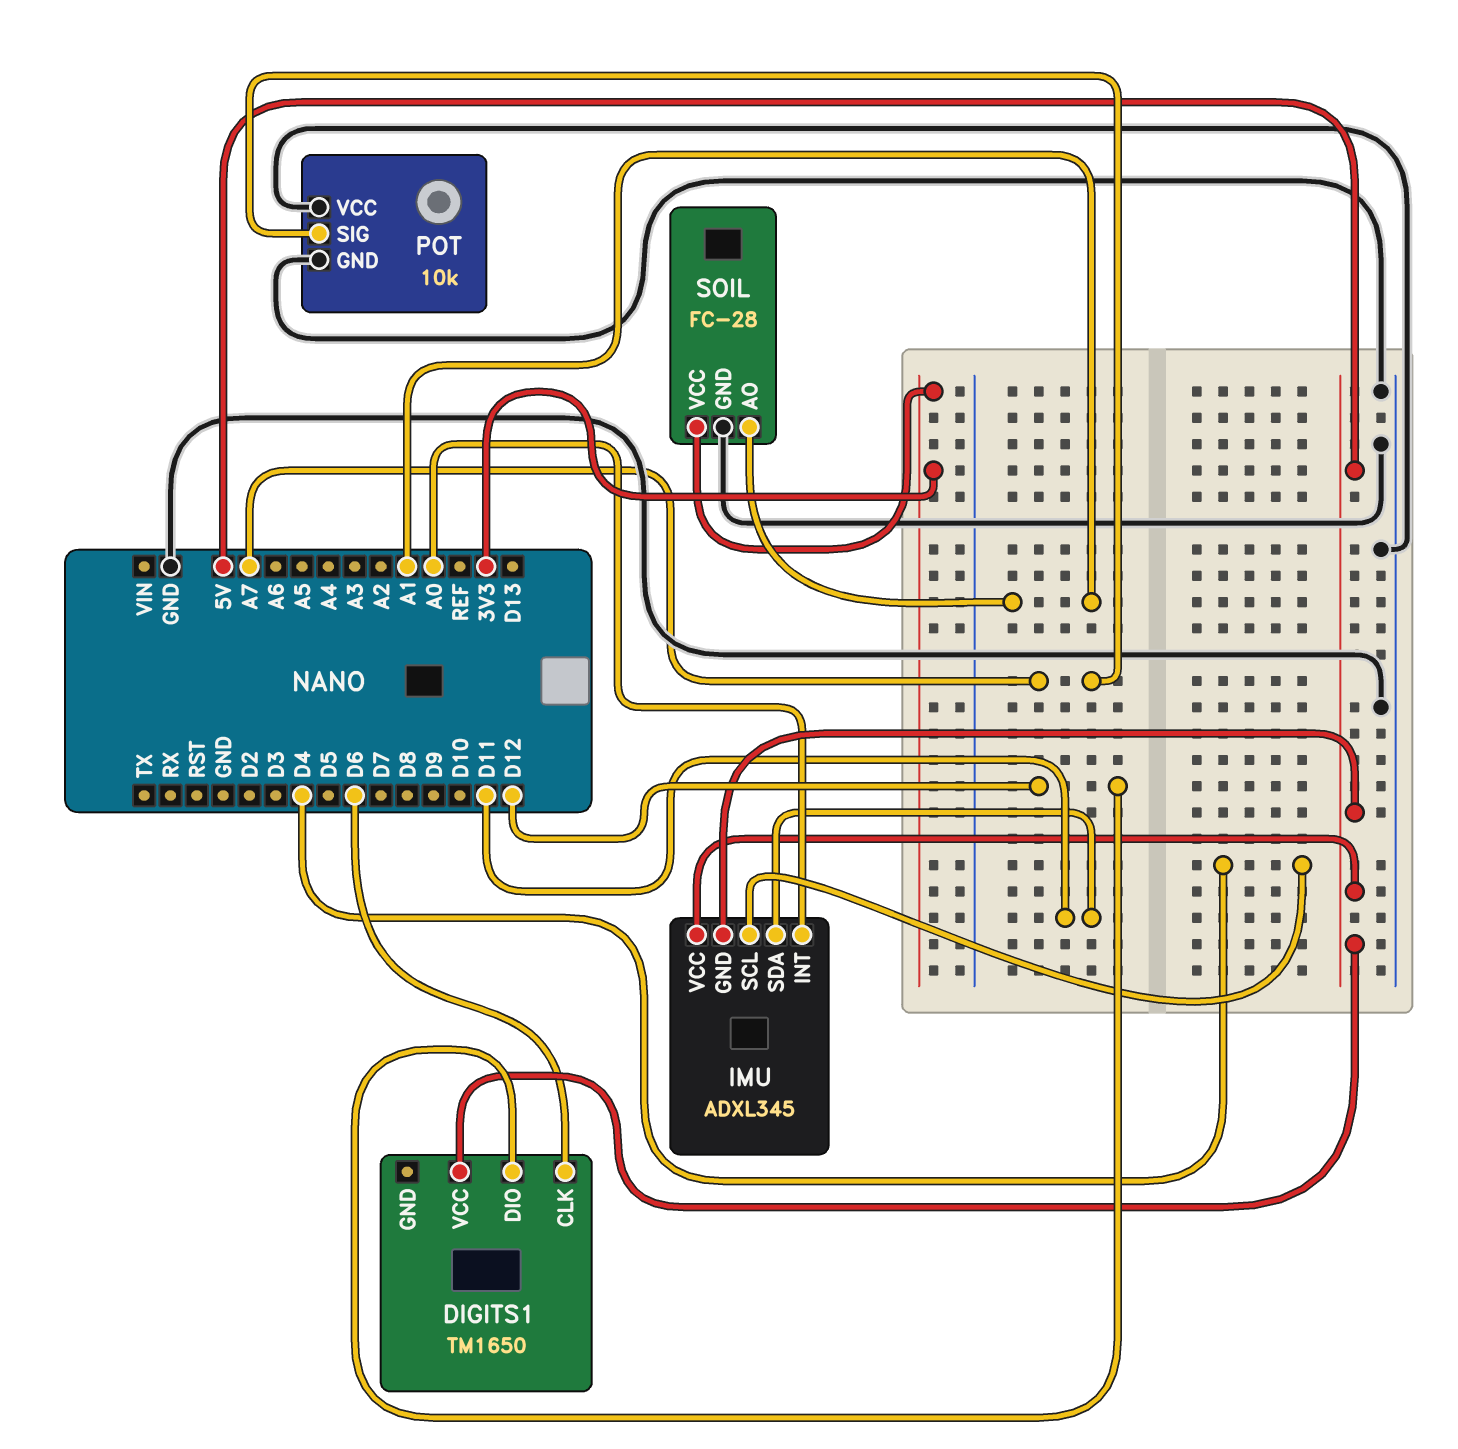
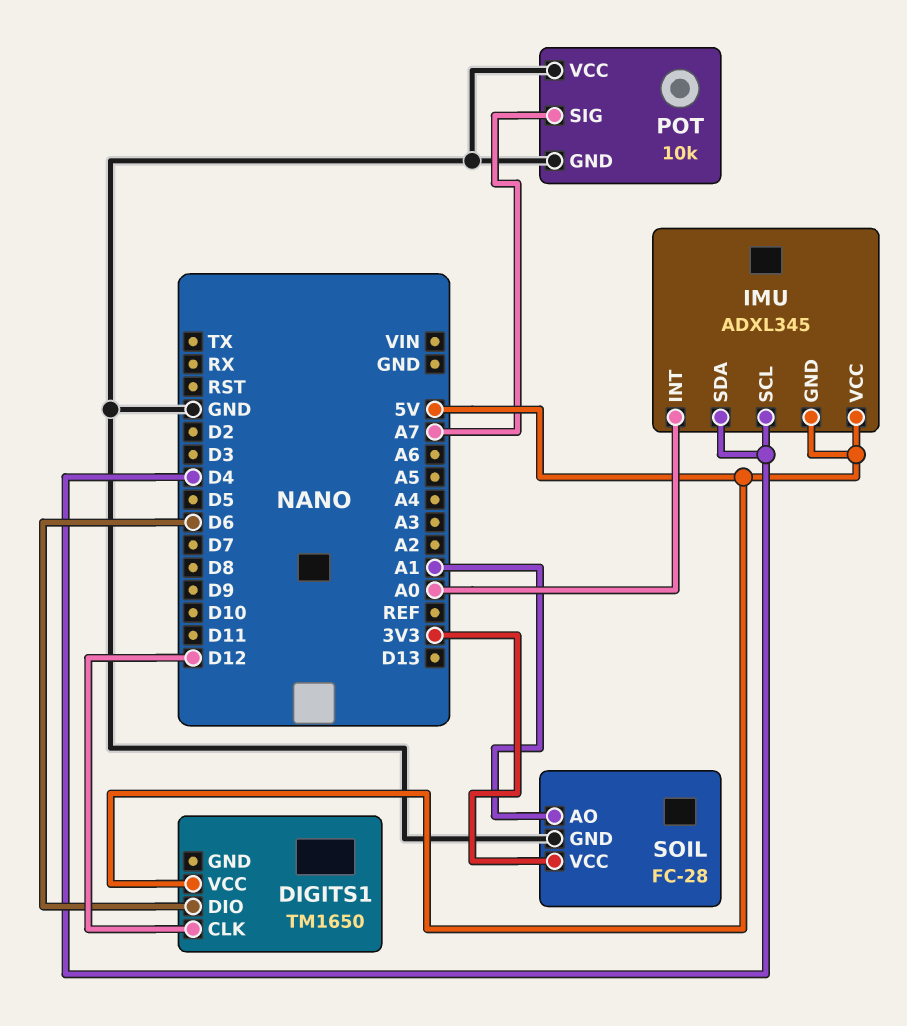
DIGITS1 pin CLK: D6 -> D12
DIGITS1 pin DIO: D12 -> D6
IMU pin SDA: D11 -> D4

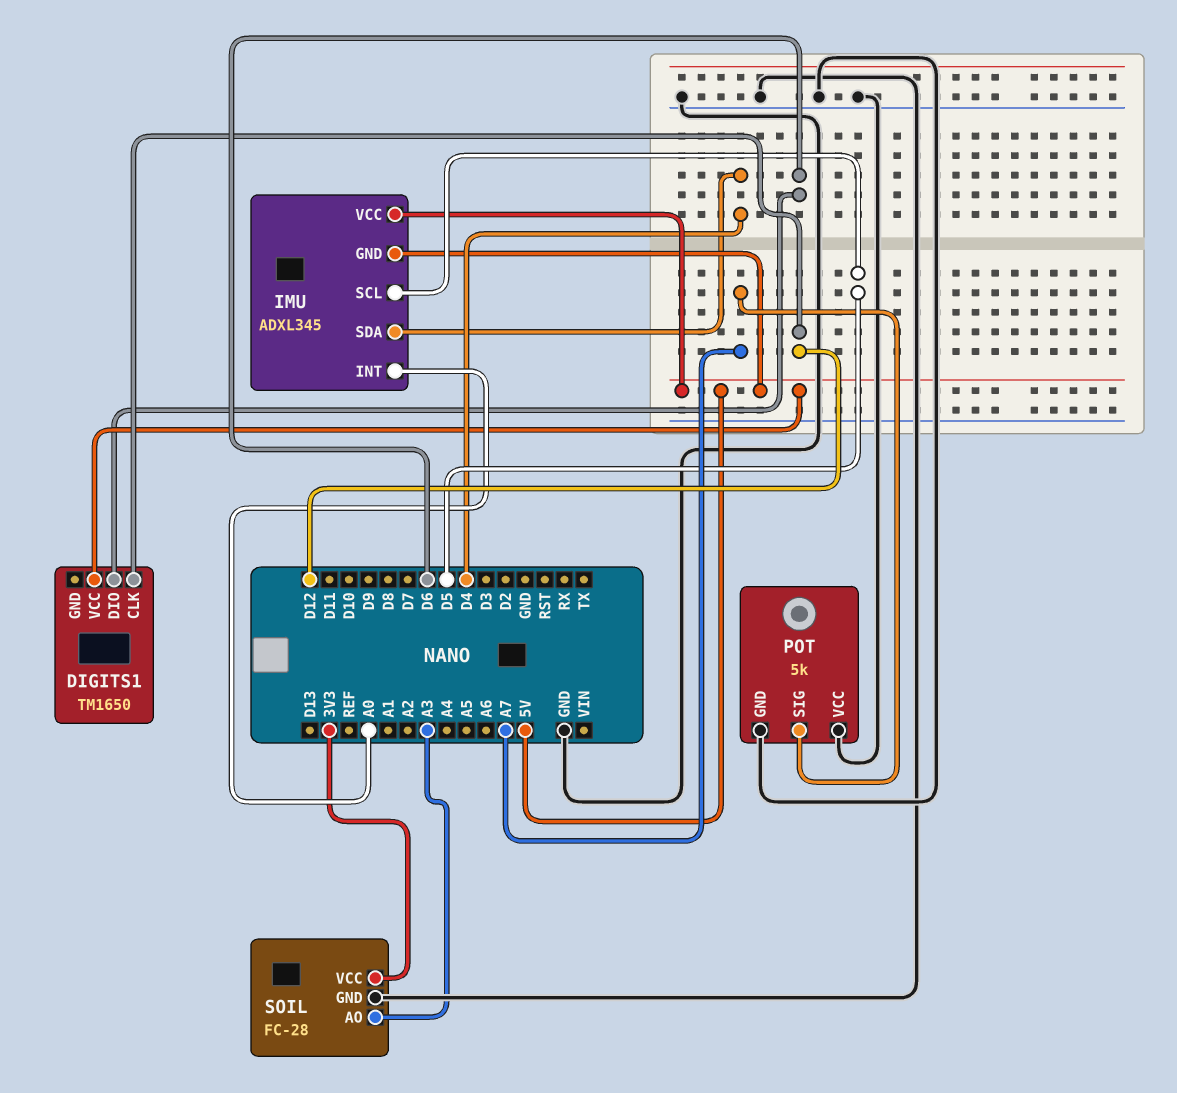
IMU pin SCL: D4 -> D5
POT: 10k -> 5k
SOIL pin AO: A1 -> A3

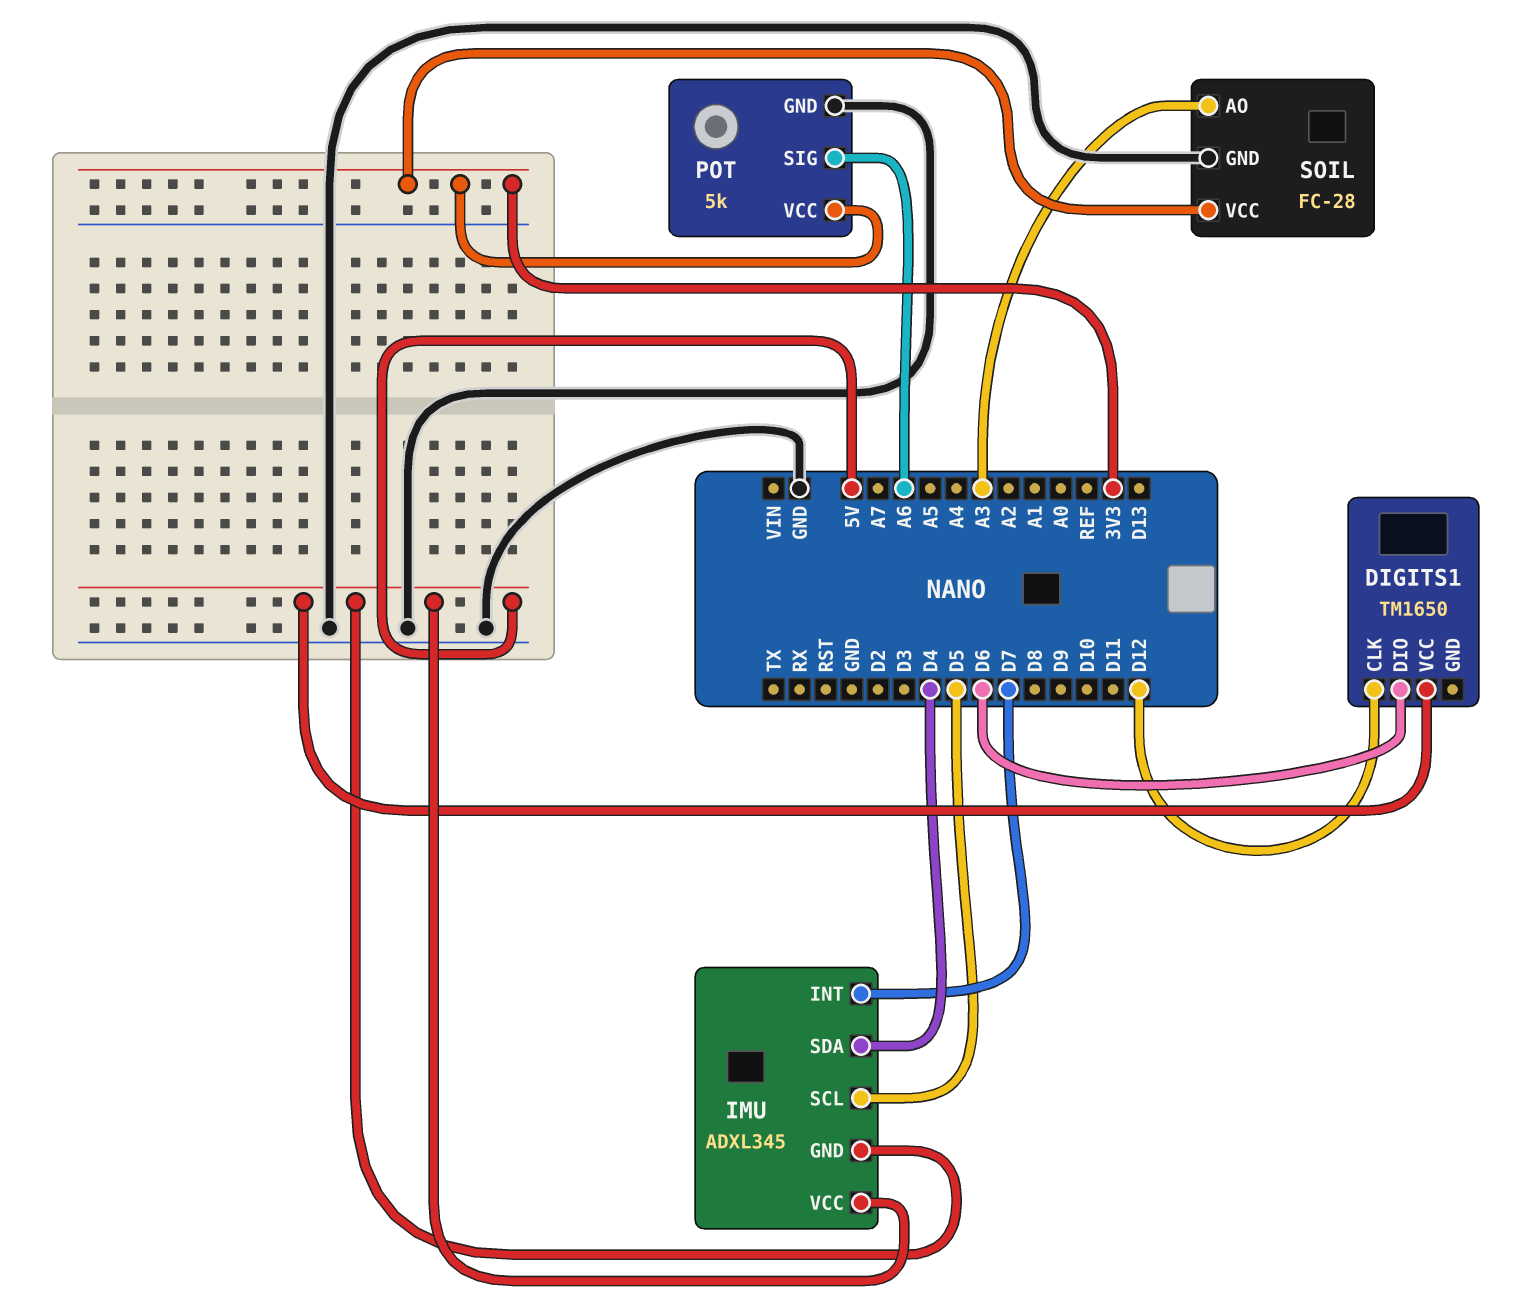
IMU pin INT: A0 -> D7
POT pin SIG: A7 -> A6
POT pin VCC: GND -> 3V3

